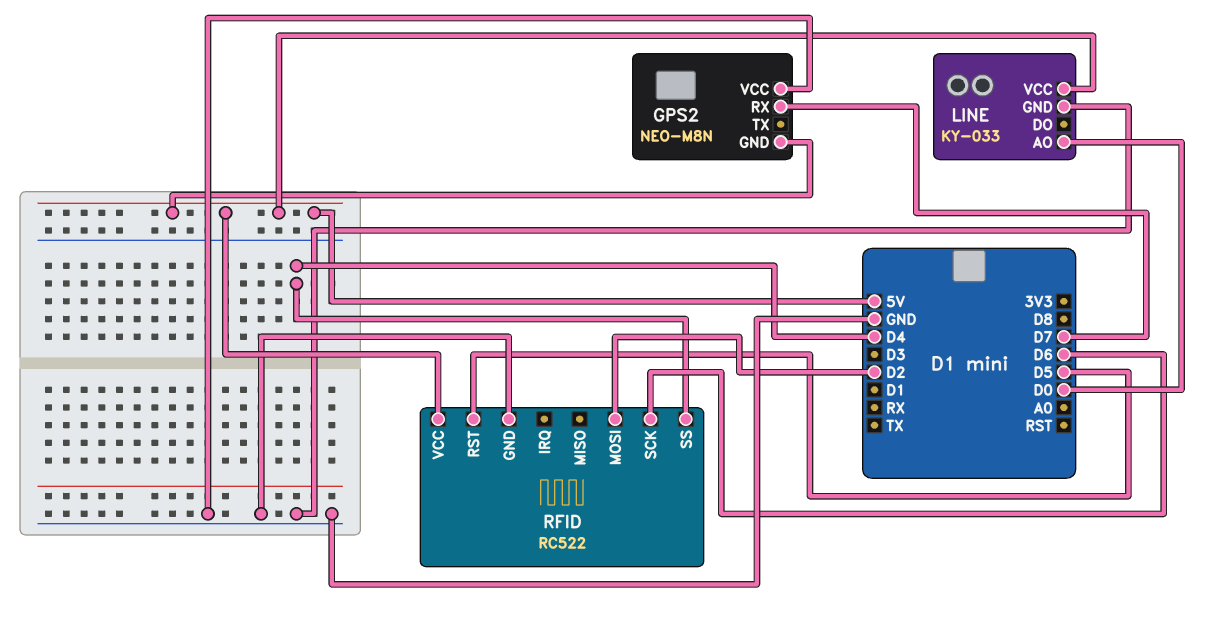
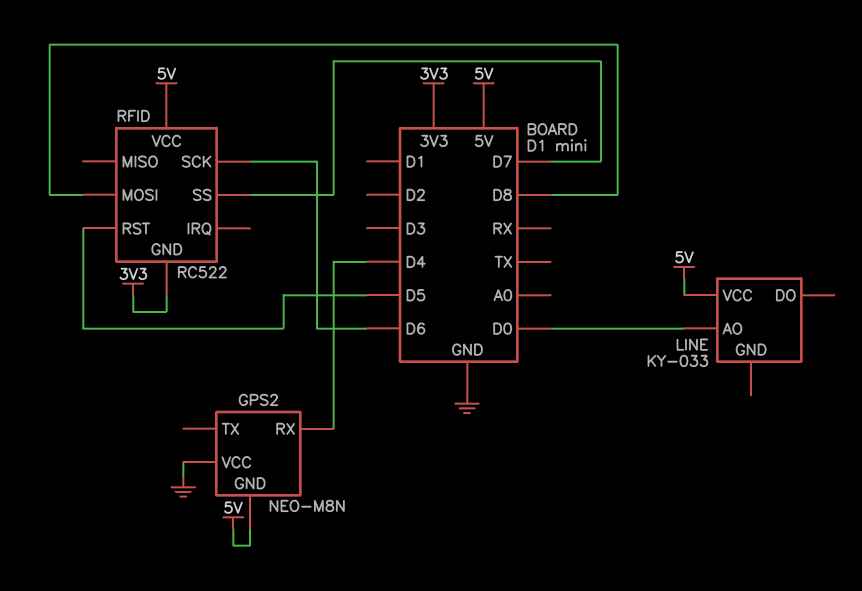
GPS2 pin RX: D7 -> D4
LINE pin GND: GND -> none
RFID pin GND: GND -> 3V3
RFID pin MOSI: D2 -> D8
RFID pin SS: D4 -> D7

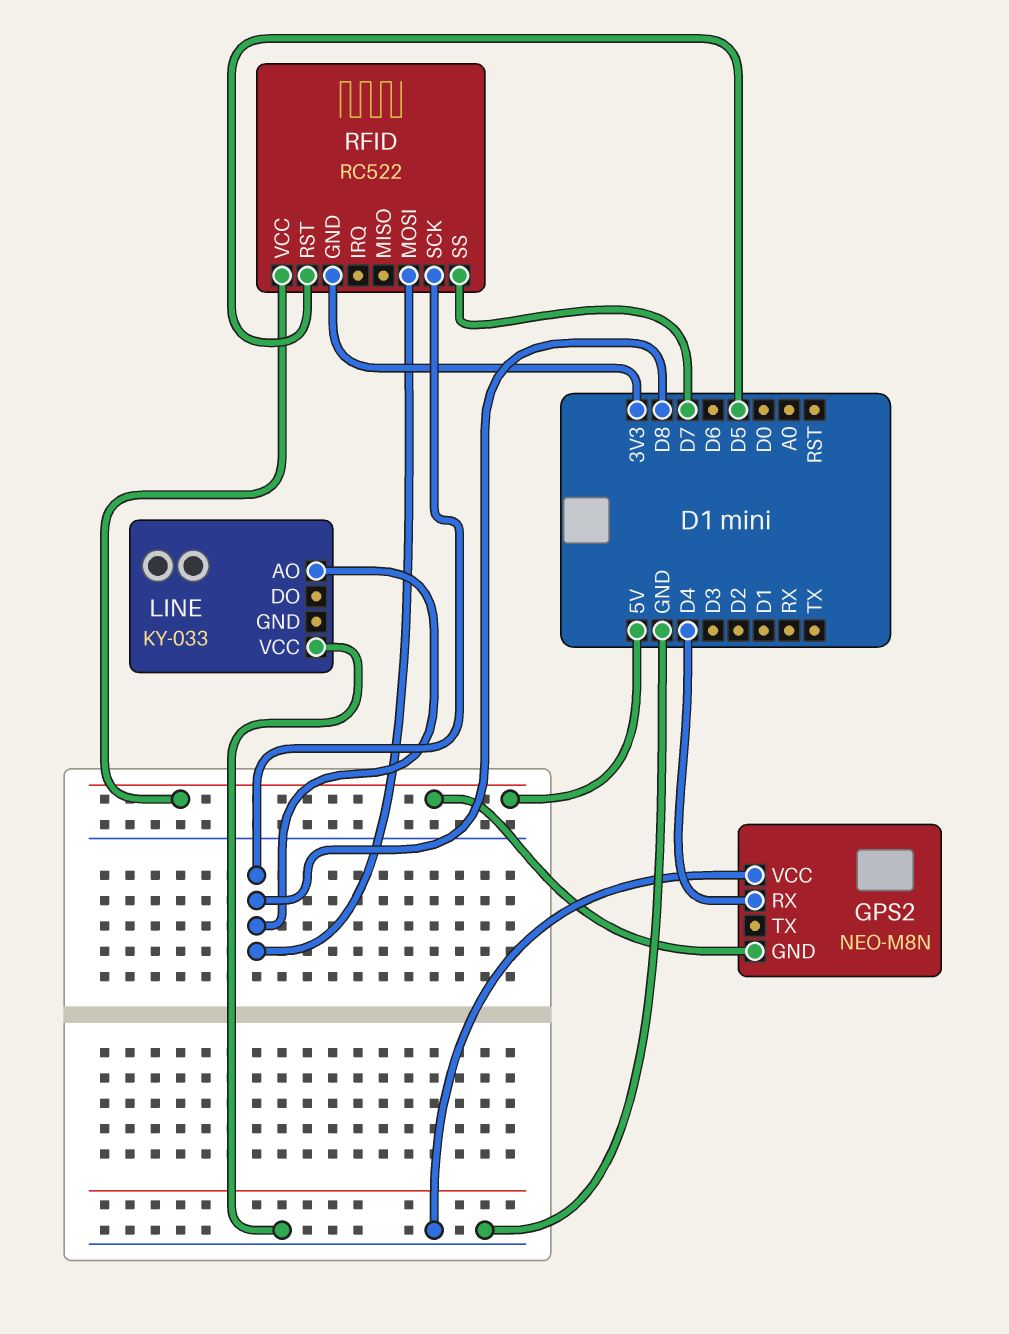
LINE pin AO: D0 -> D8
LINE pin VCC: 5V -> GND
RFID pin SCK: D6 -> D8

